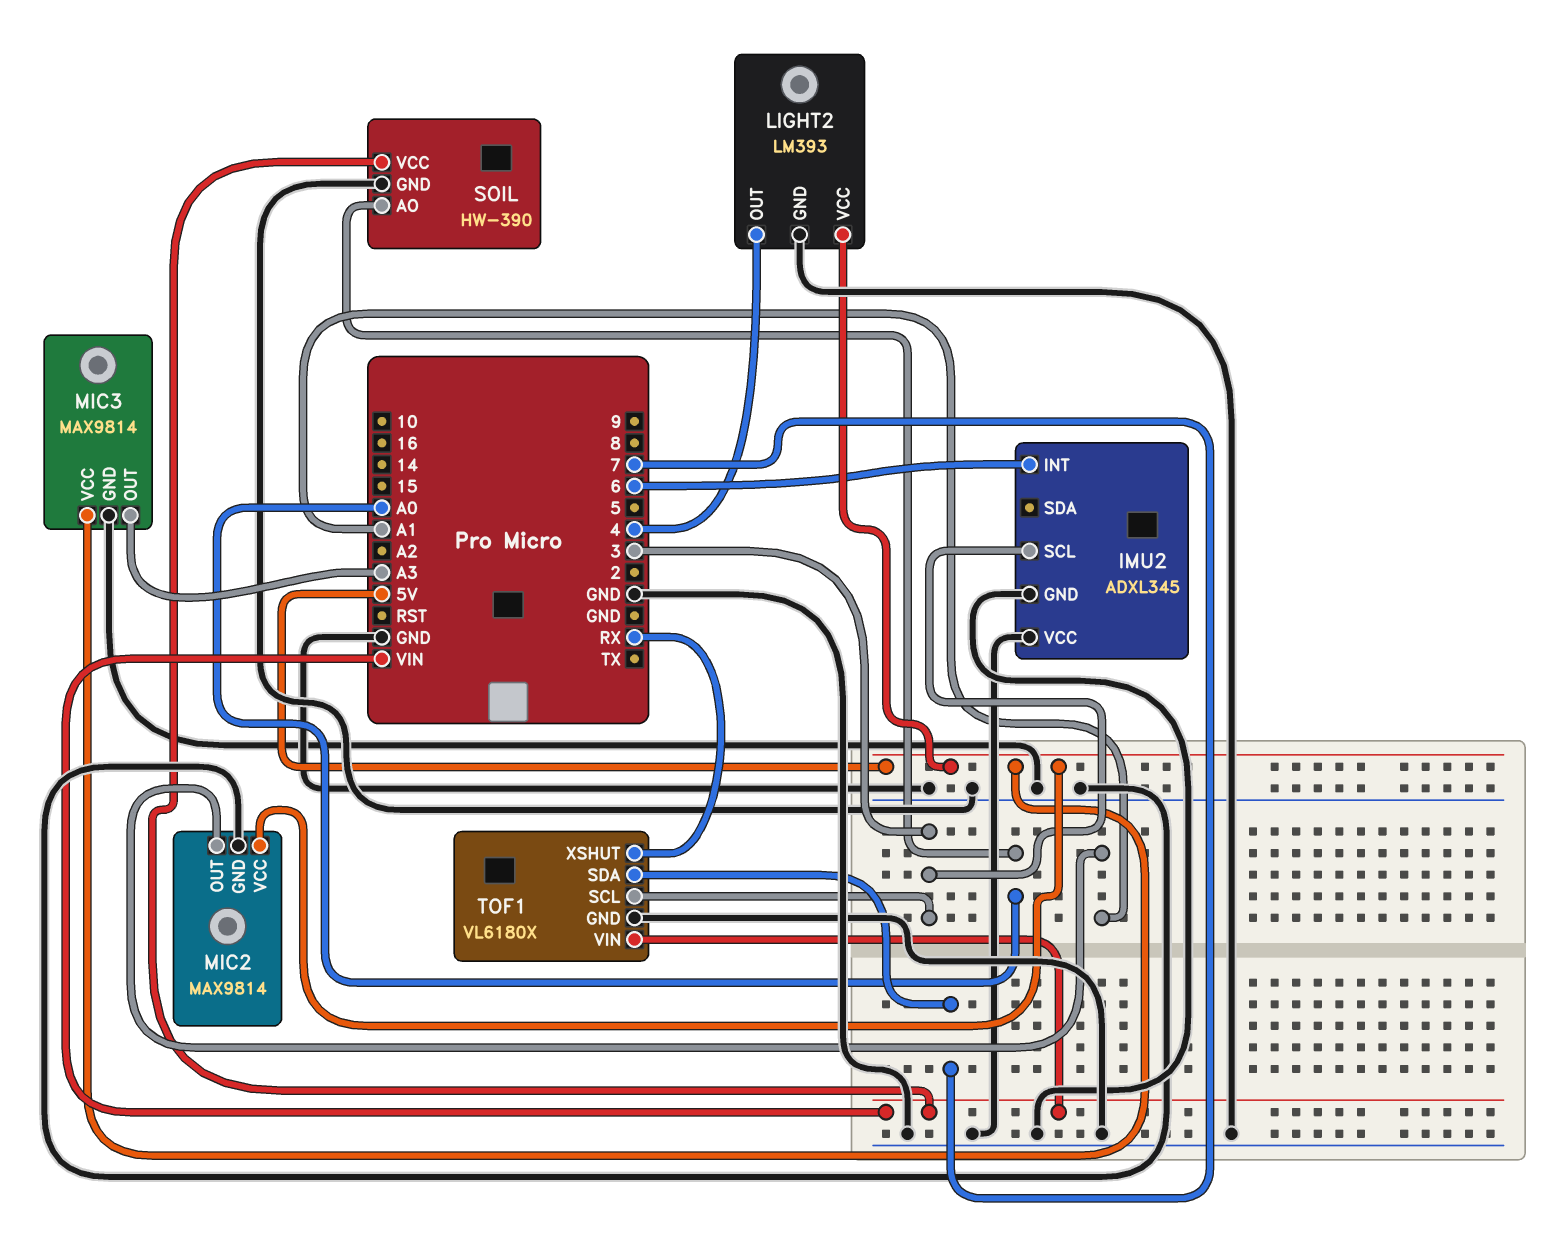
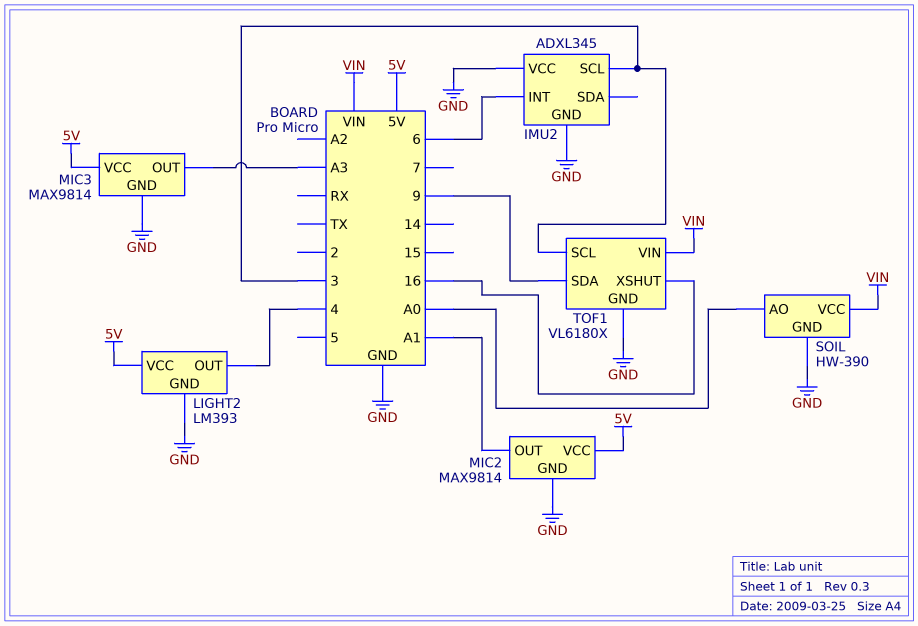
TOF1 pin SDA: 7 -> 9
TOF1 pin XSHUT: RX -> 16

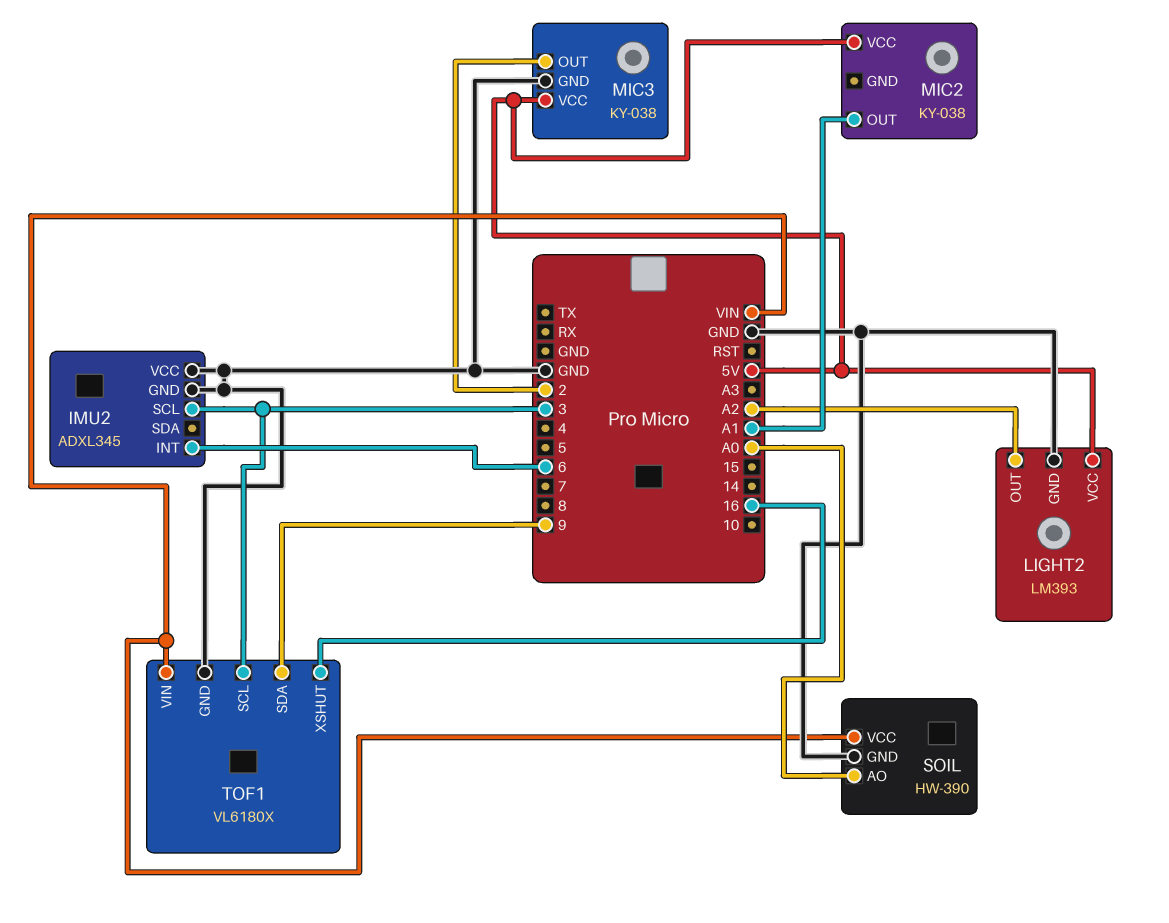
LIGHT2 pin OUT: 4 -> A2
MIC2: MAX9814 -> KY-038
MIC2 pin GND: GND -> none
MIC3: MAX9814 -> KY-038
MIC3 pin OUT: A3 -> 2

